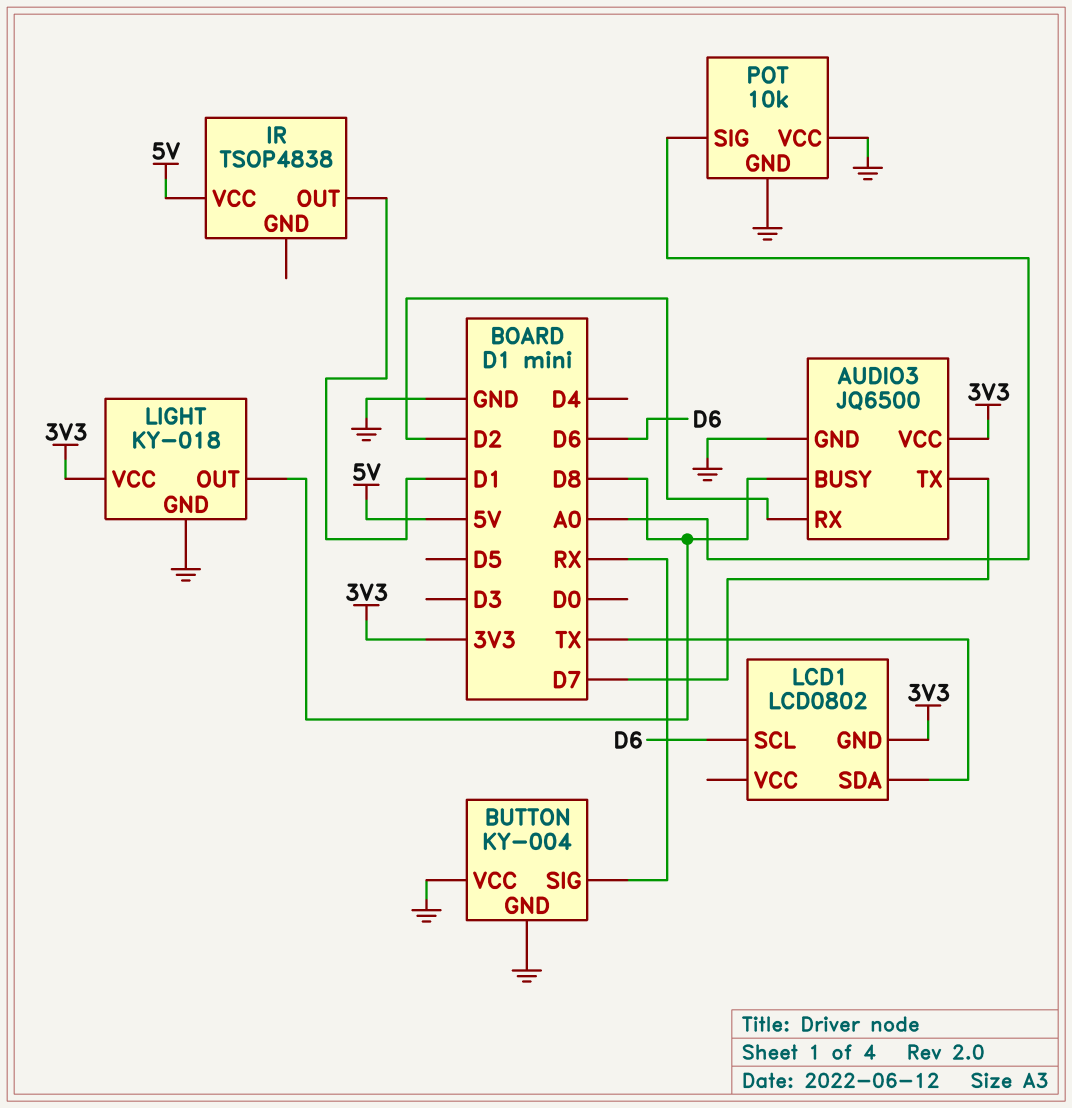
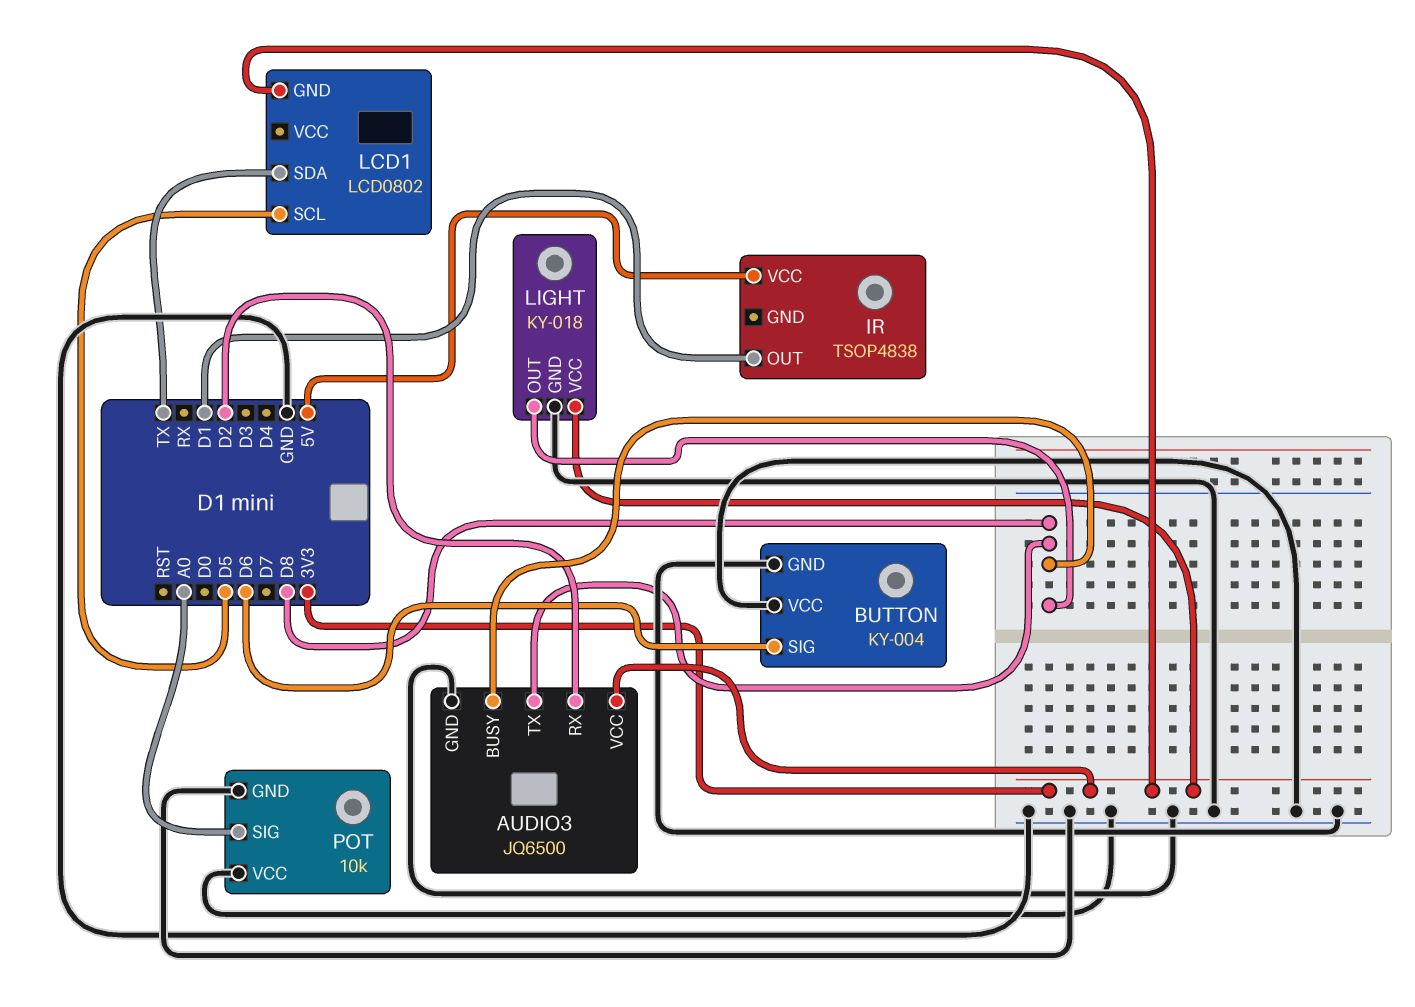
AUDIO3 pin TX: D7 -> D8
BUTTON pin SIG: RX -> D6
LCD1 pin SCL: D6 -> D5

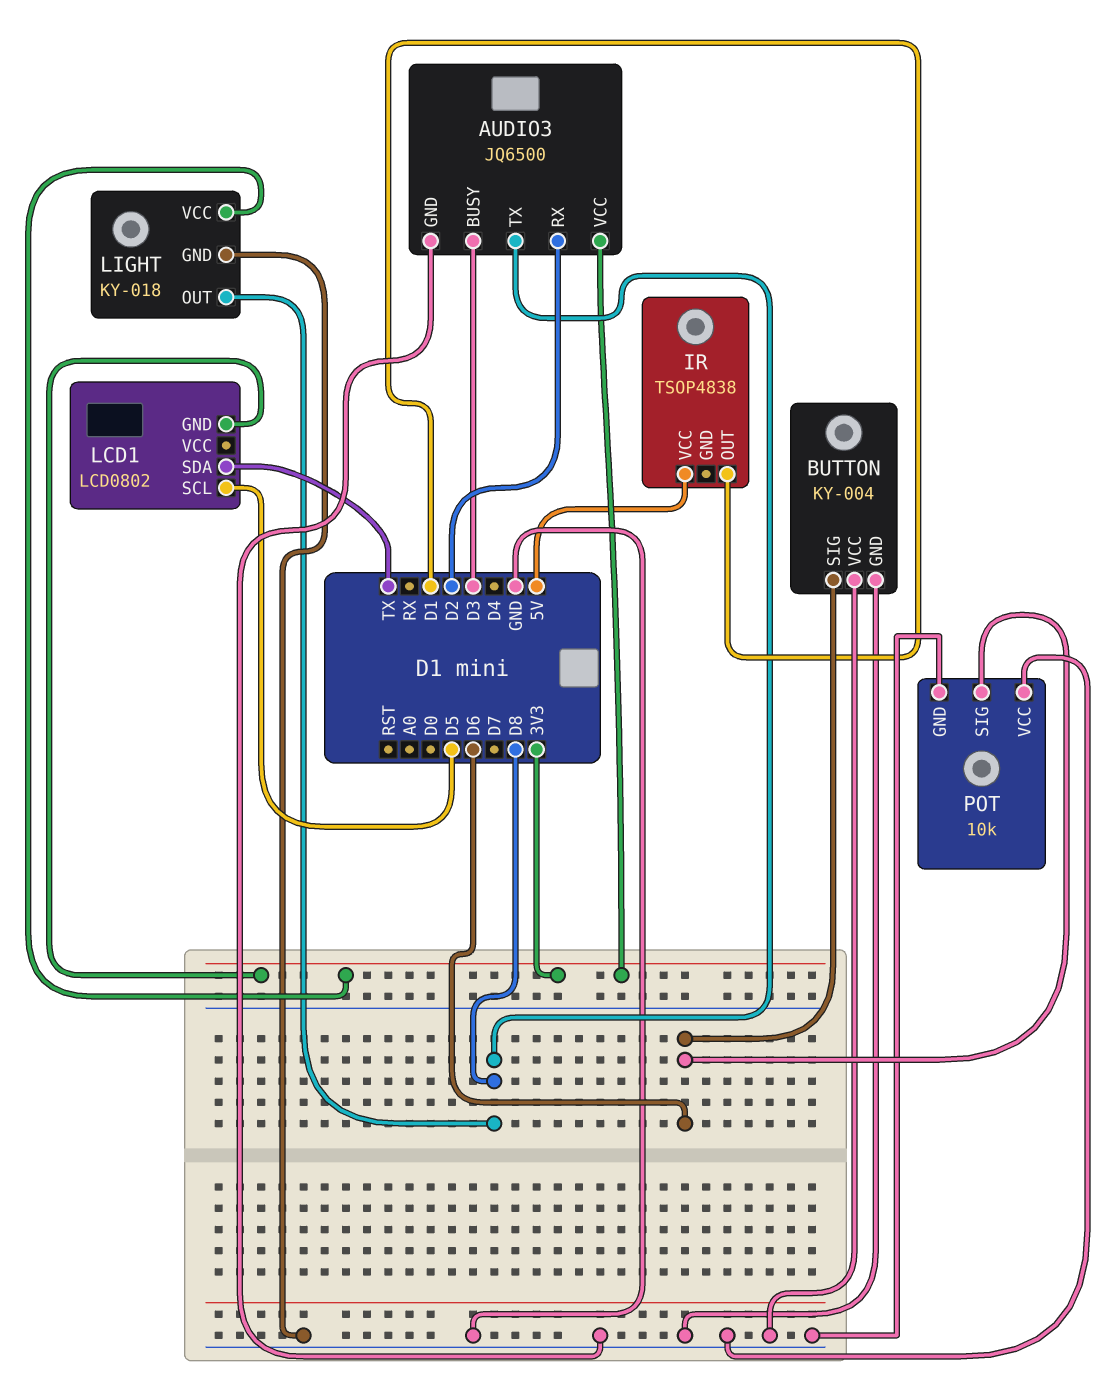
AUDIO3 pin BUSY: D8 -> D3
POT pin SIG: A0 -> D6

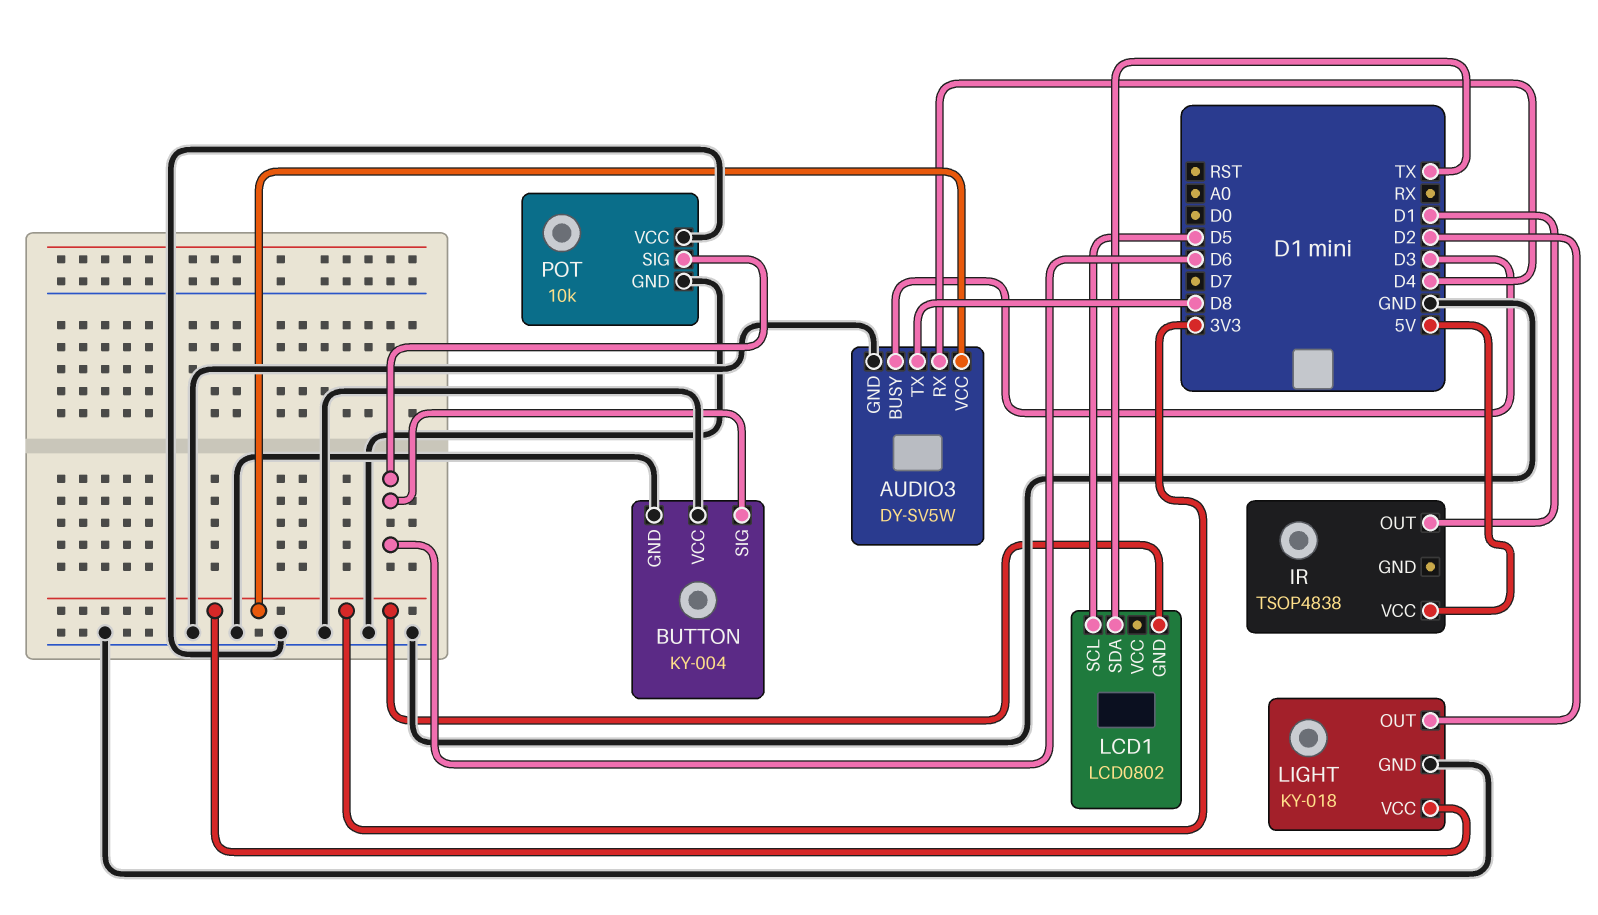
AUDIO3: JQ6500 -> DY-SV5W
AUDIO3 pin RX: D2 -> D4
LIGHT pin OUT: D8 -> D2

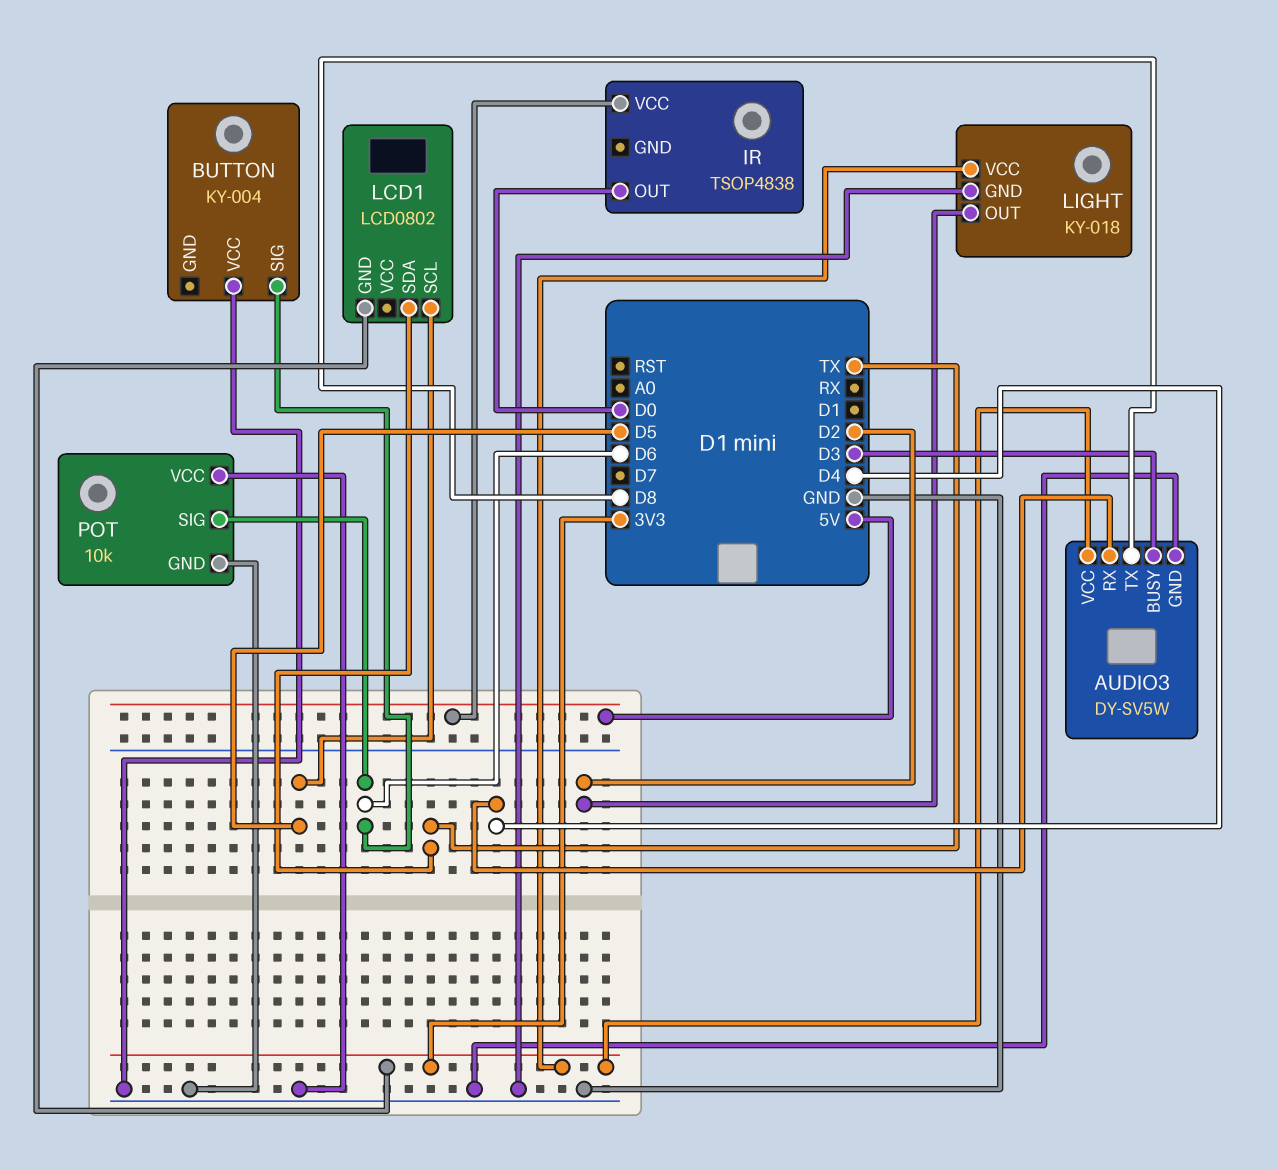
BUTTON pin GND: GND -> none
IR pin OUT: D1 -> D0

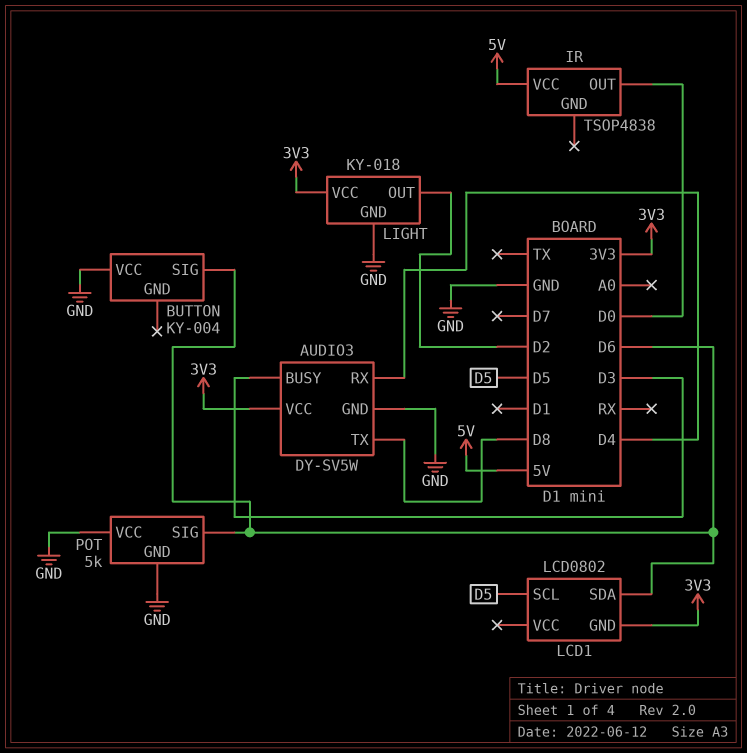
LCD1 pin SDA: TX -> D6
POT: 10k -> 5k

